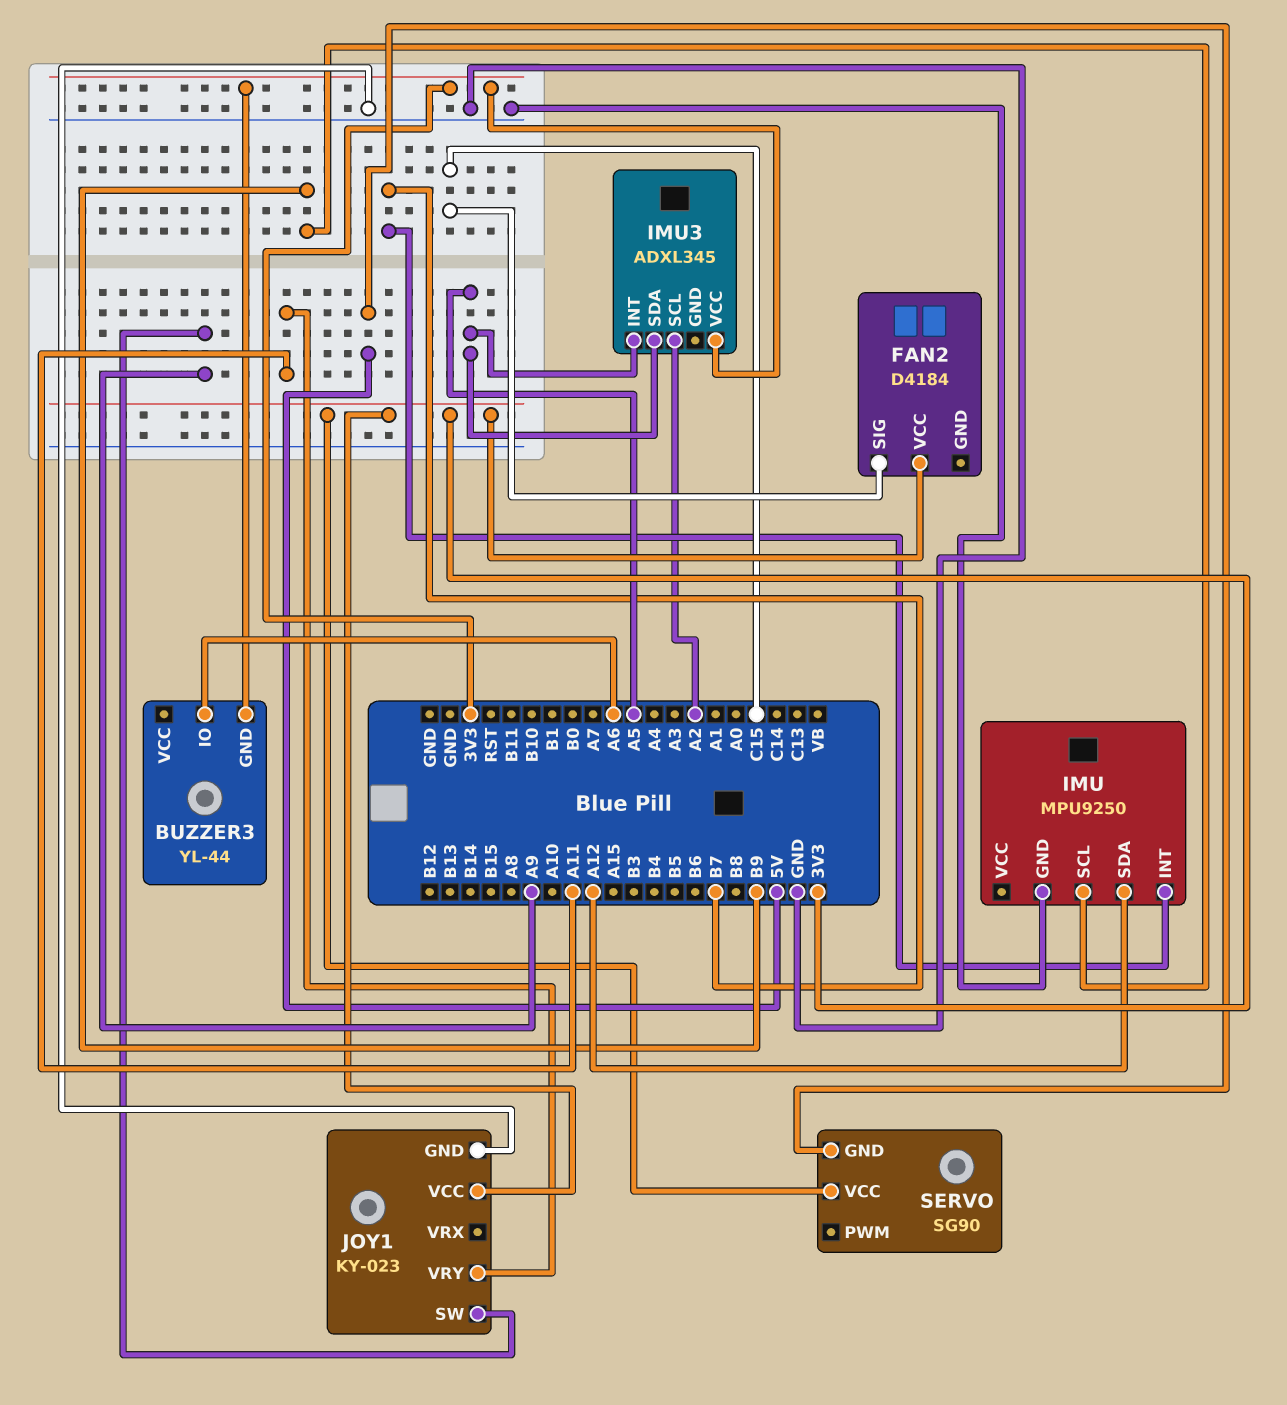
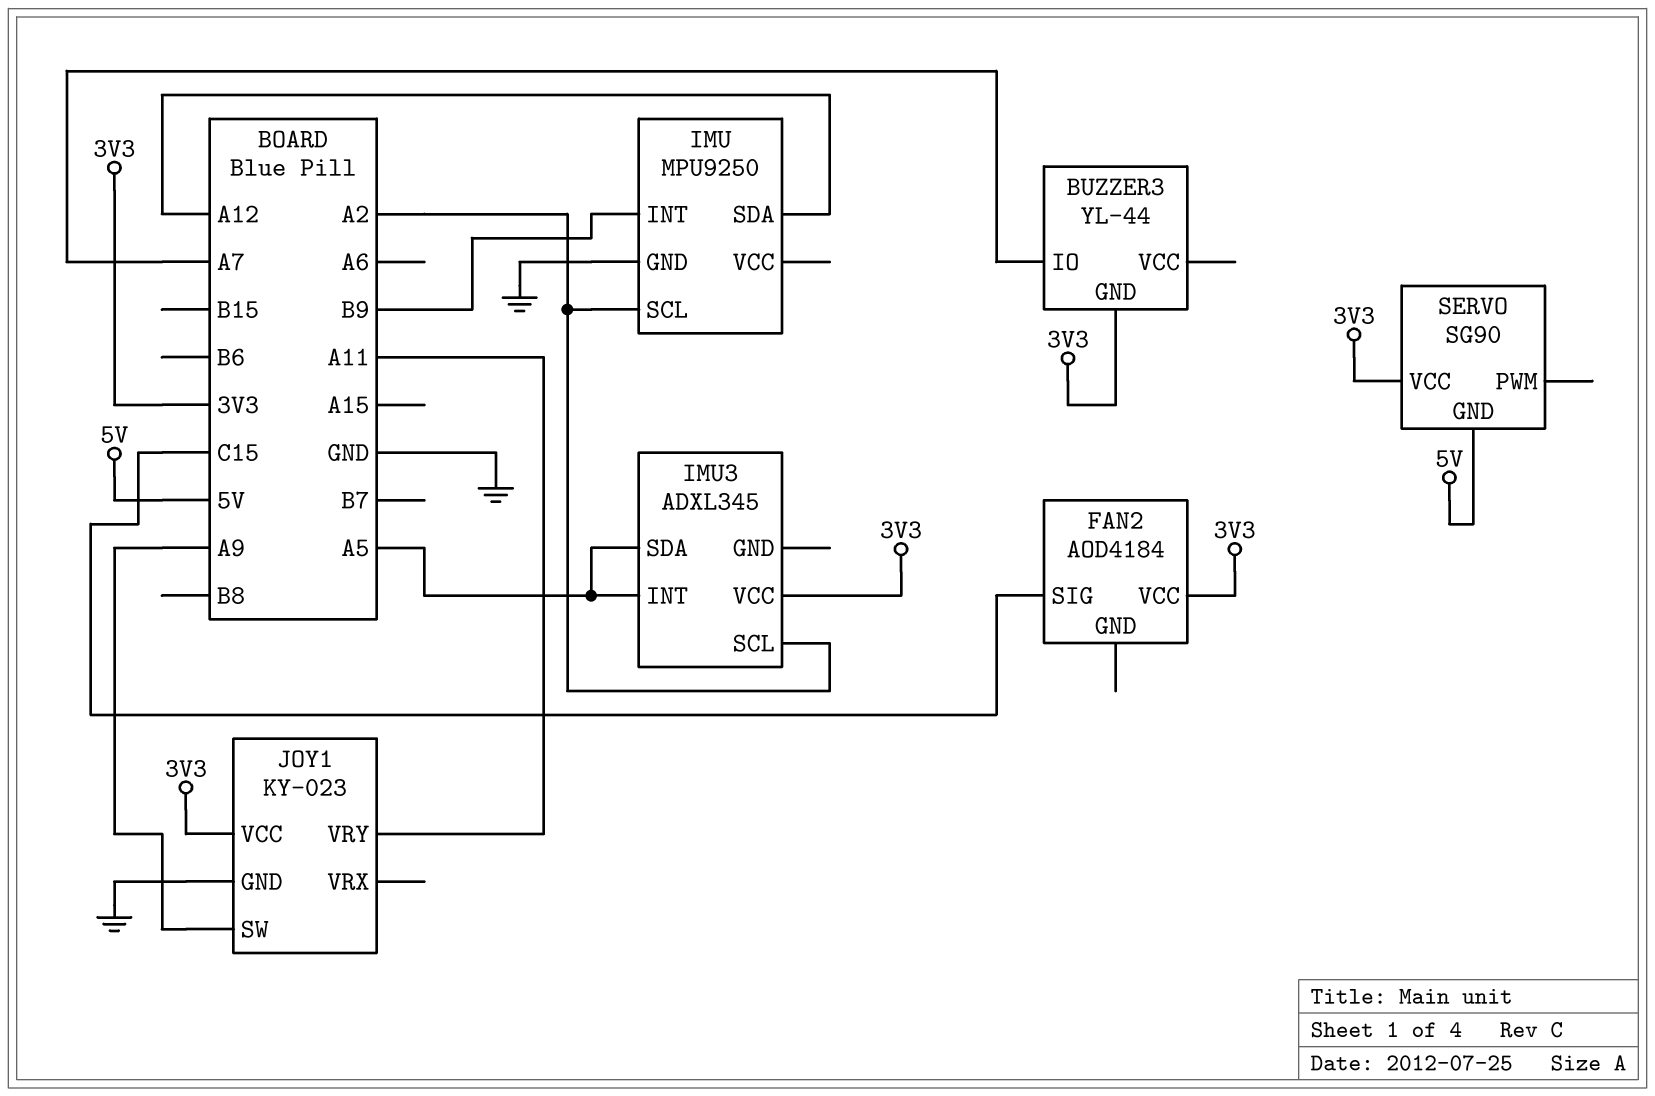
BUZZER3 pin IO: A6 -> A7
FAN2: D4184 -> AOD4184
IMU pin INT: B7 -> B9
IMU pin SCL: B9 -> A2

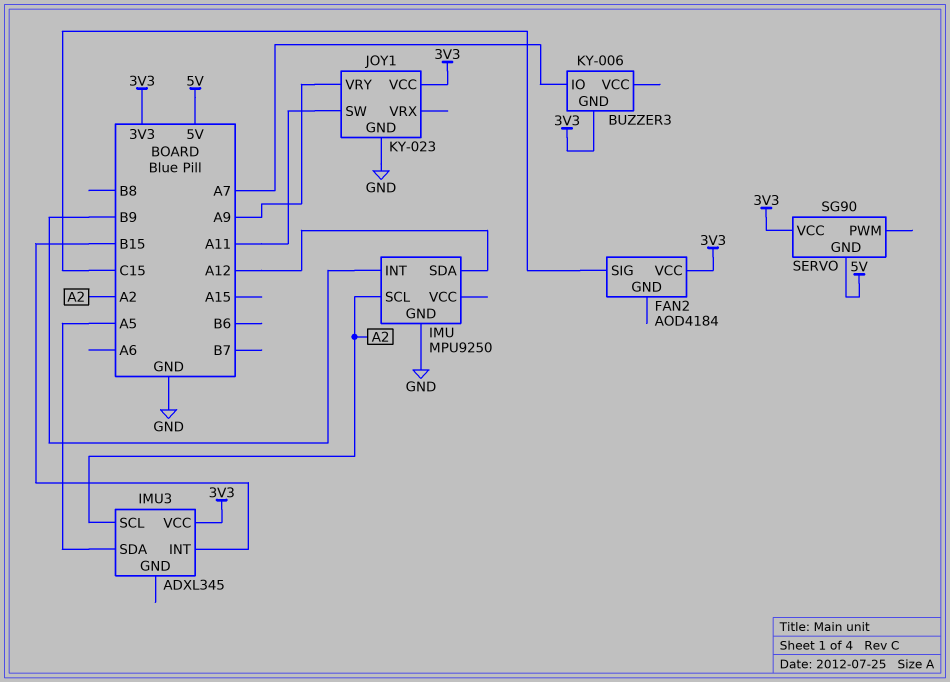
BUZZER3: YL-44 -> KY-006
IMU3 pin INT: A5 -> B15
JOY1 pin SW: A9 -> A11
JOY1 pin VRY: A11 -> A9

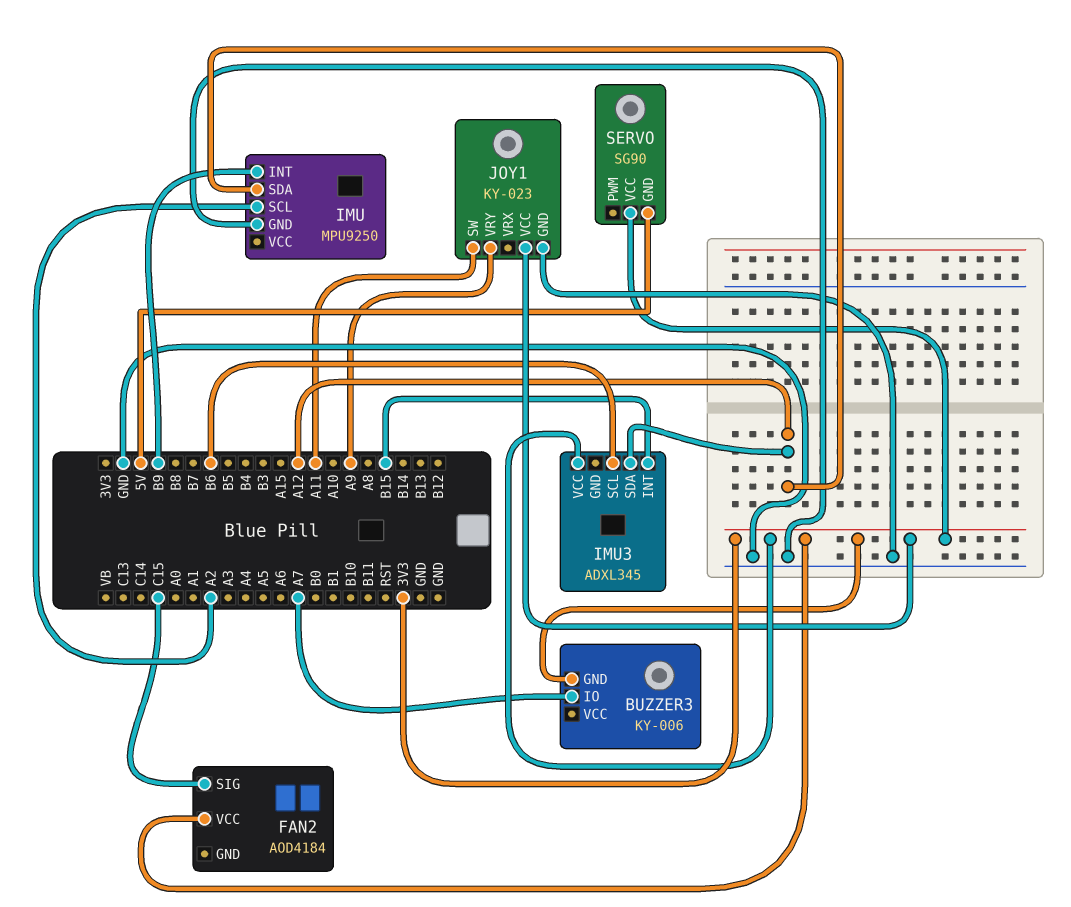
IMU3 pin SCL: A2 -> B6
IMU3 pin SDA: A5 -> A12

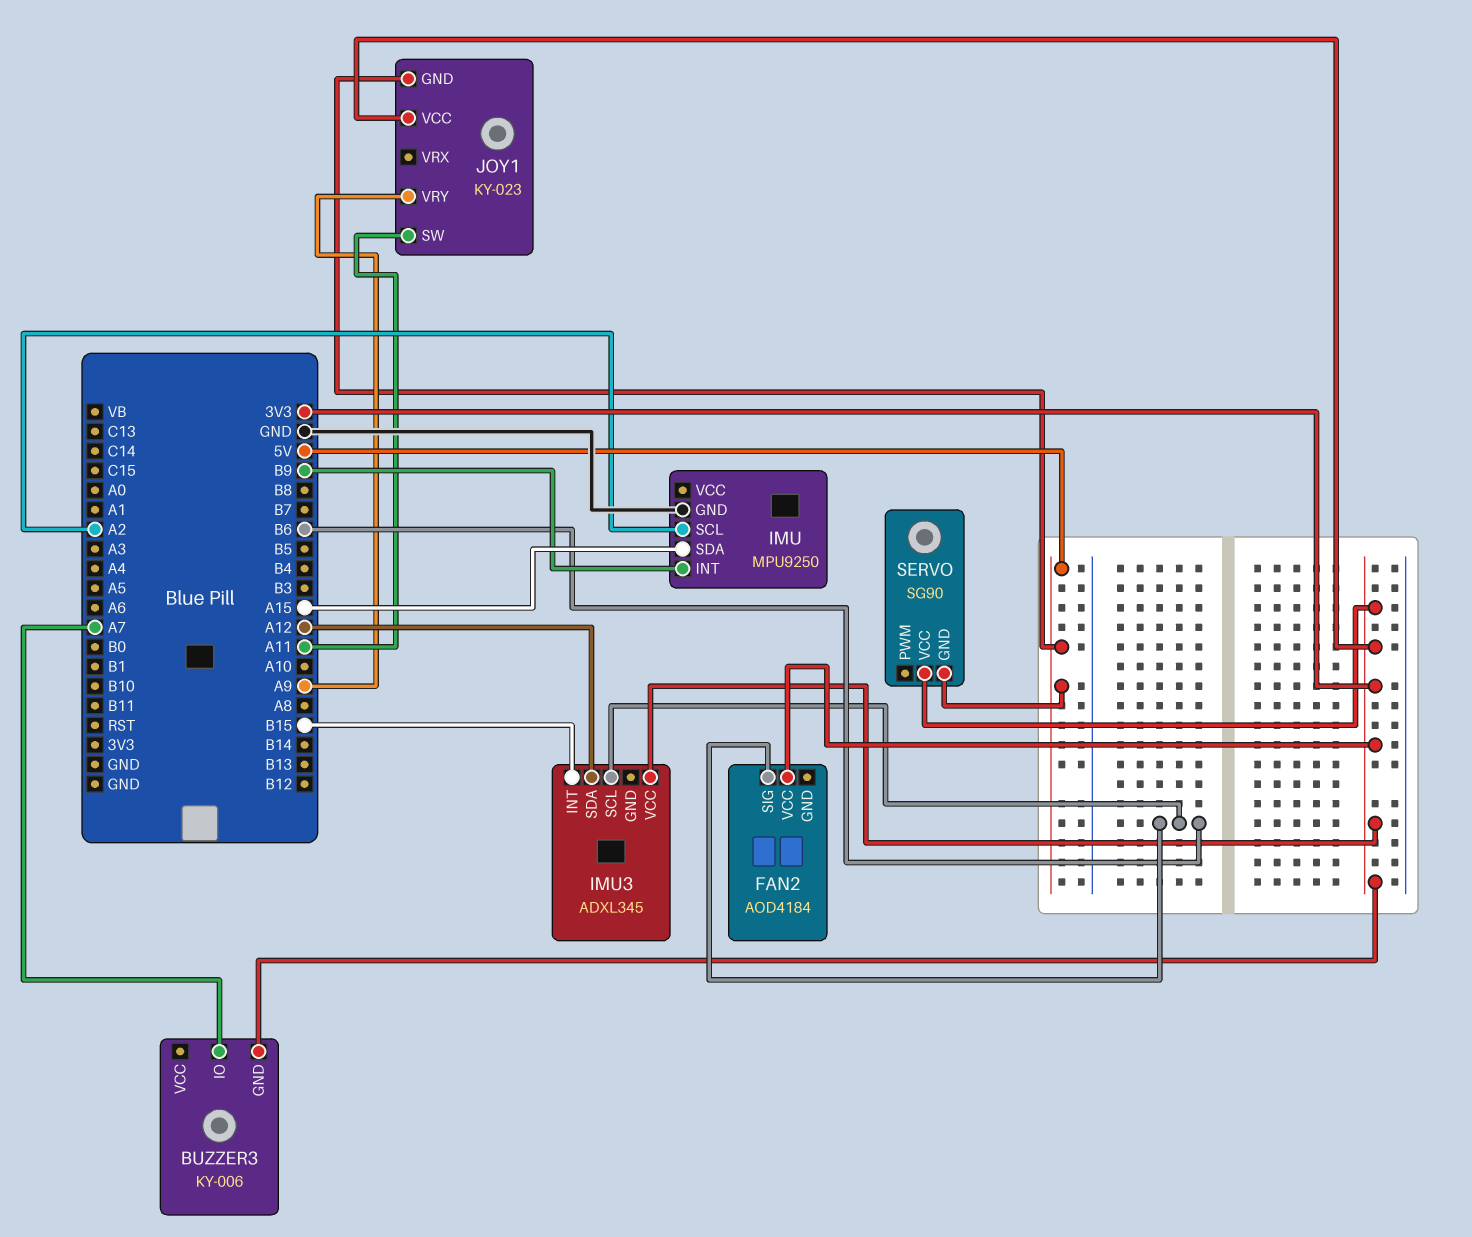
FAN2 pin SIG: C15 -> B6
IMU pin SDA: A12 -> A15
JOY1 pin GND: GND -> 5V

